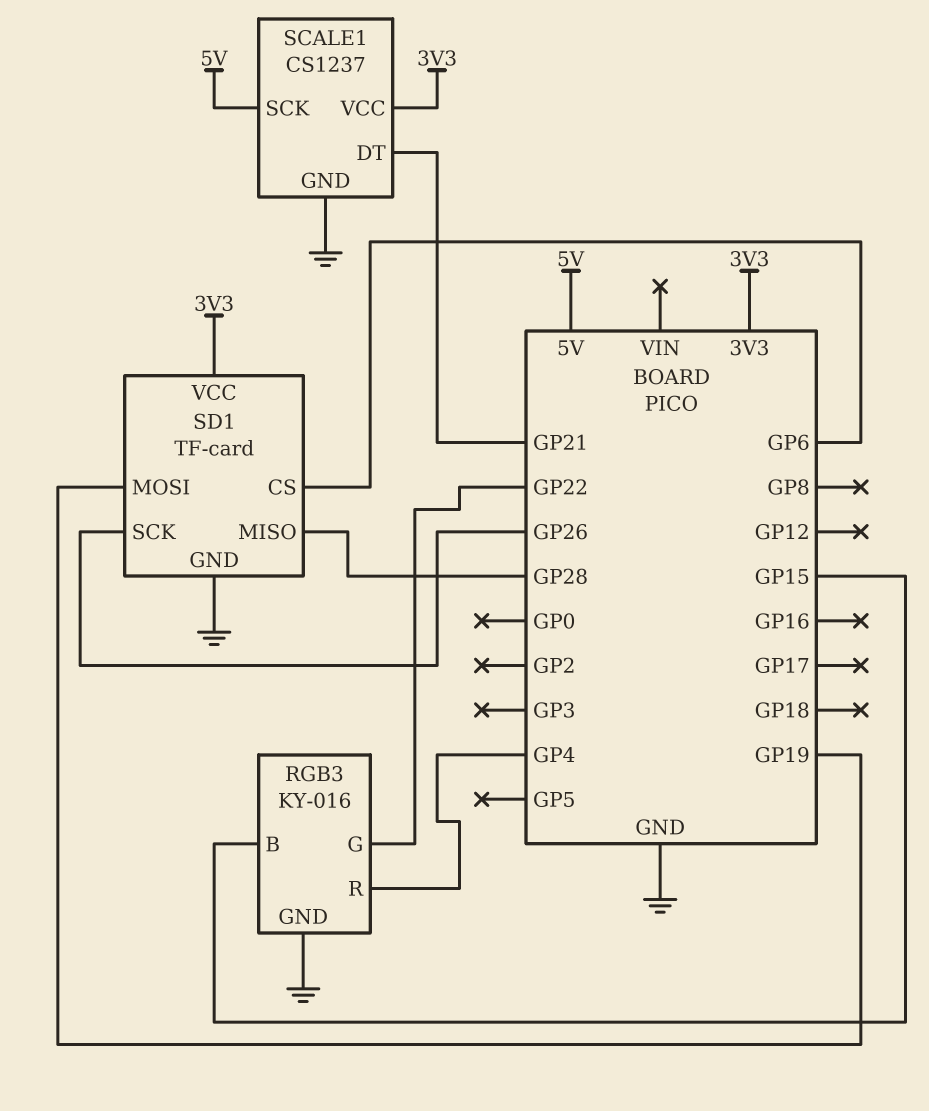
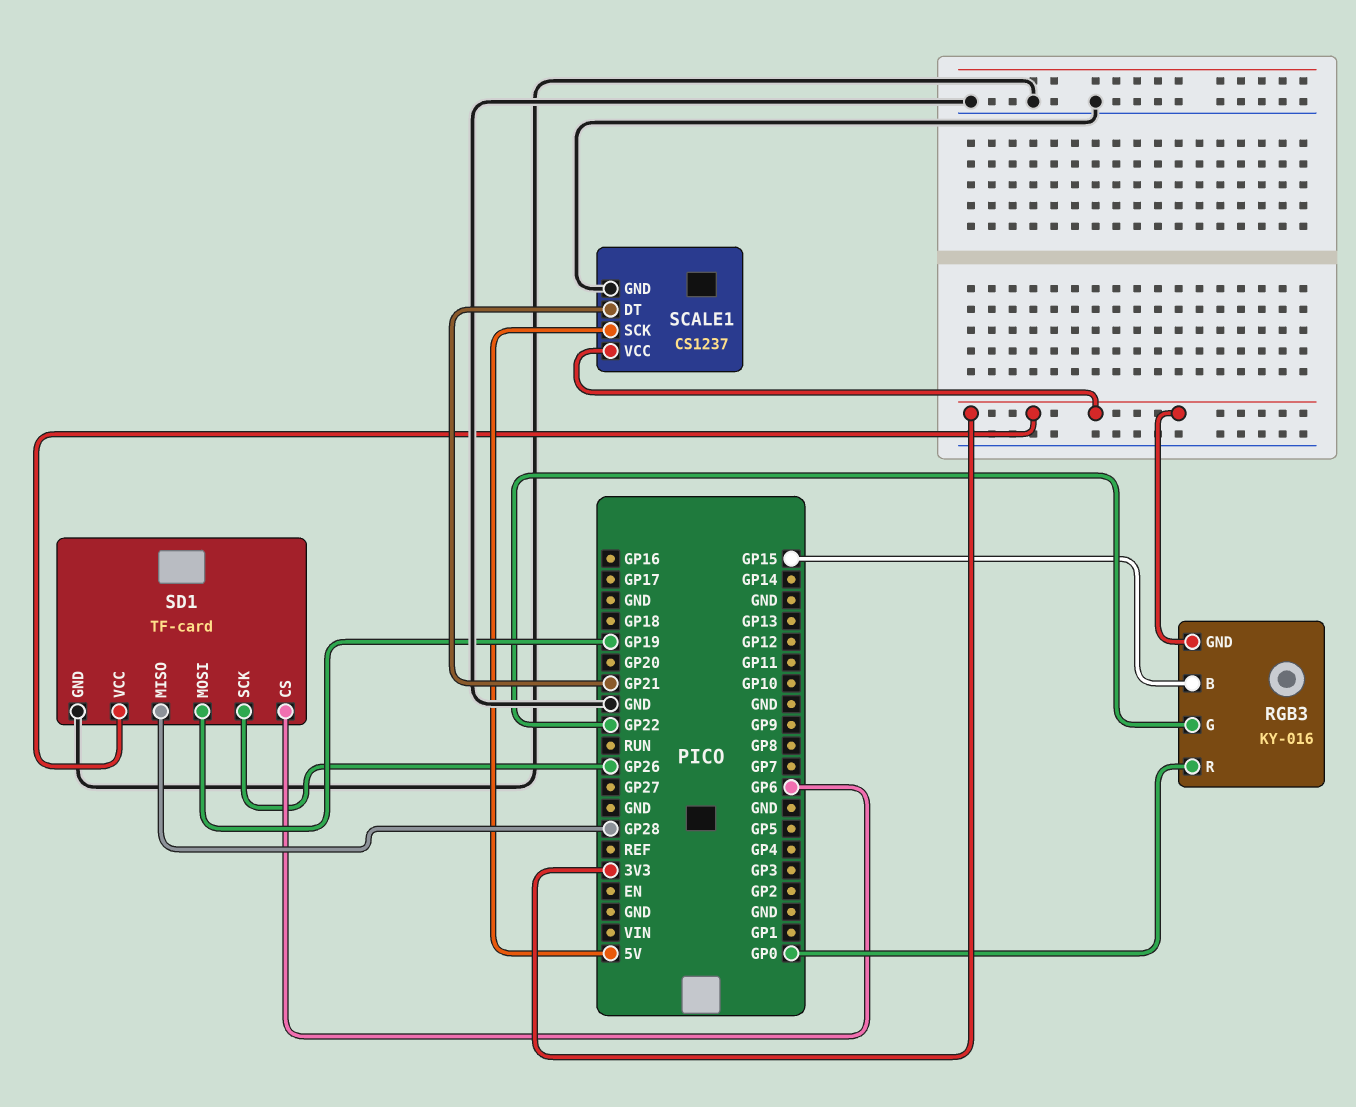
RGB3 pin GND: GND -> 3V3
RGB3 pin R: GP4 -> GP0

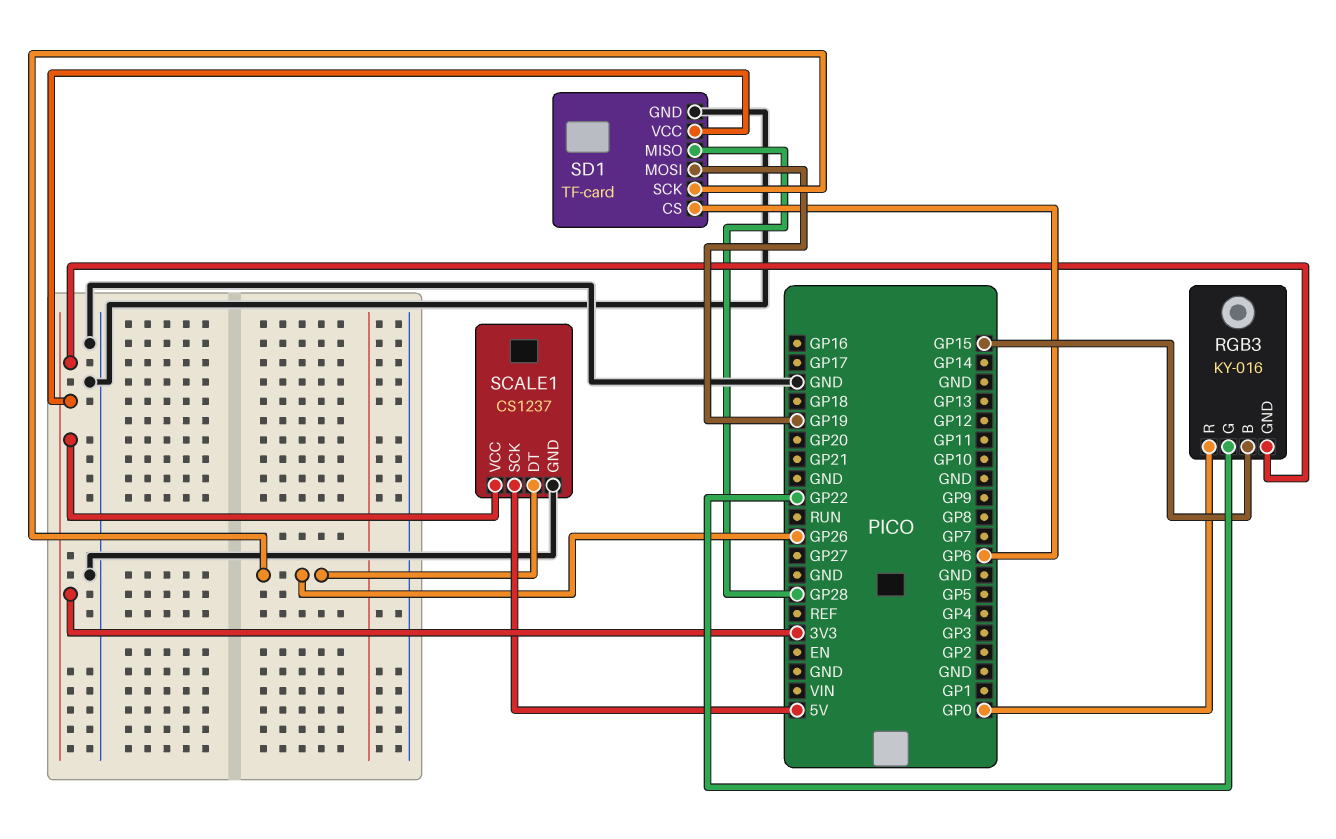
SCALE1 pin DT: GP21 -> GP26

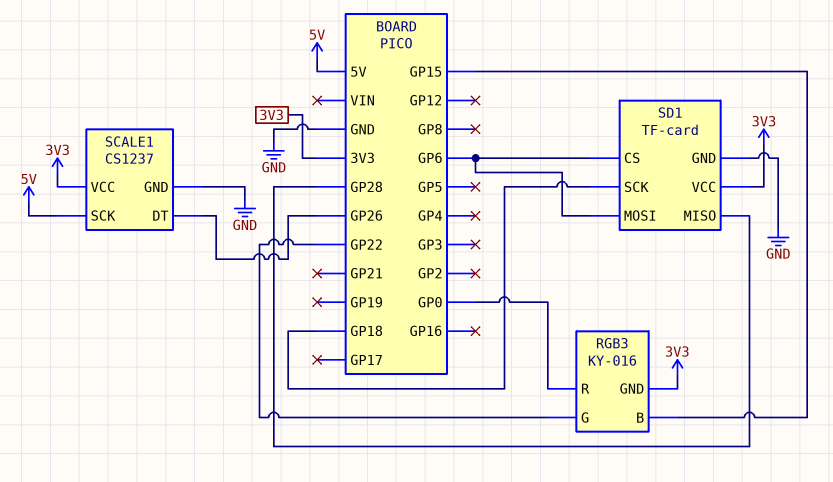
SD1 pin MOSI: GP19 -> GP6
SD1 pin SCK: GP26 -> GP18

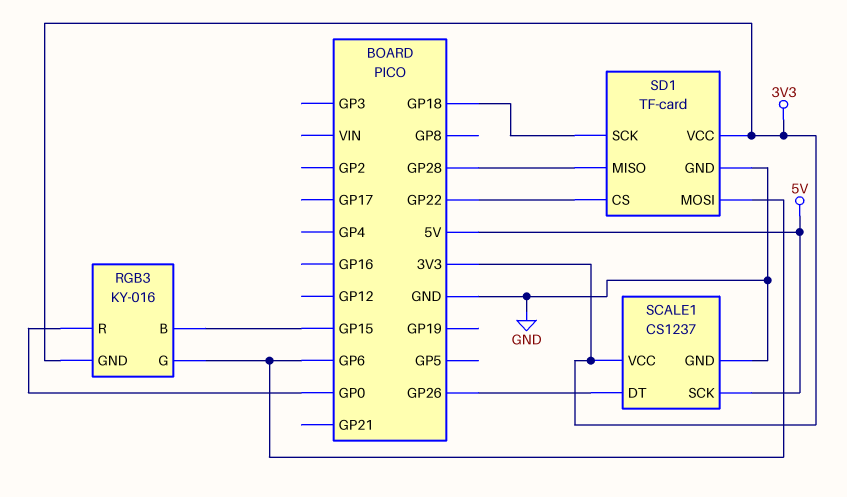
RGB3 pin G: GP22 -> GP6
SD1 pin CS: GP6 -> GP22

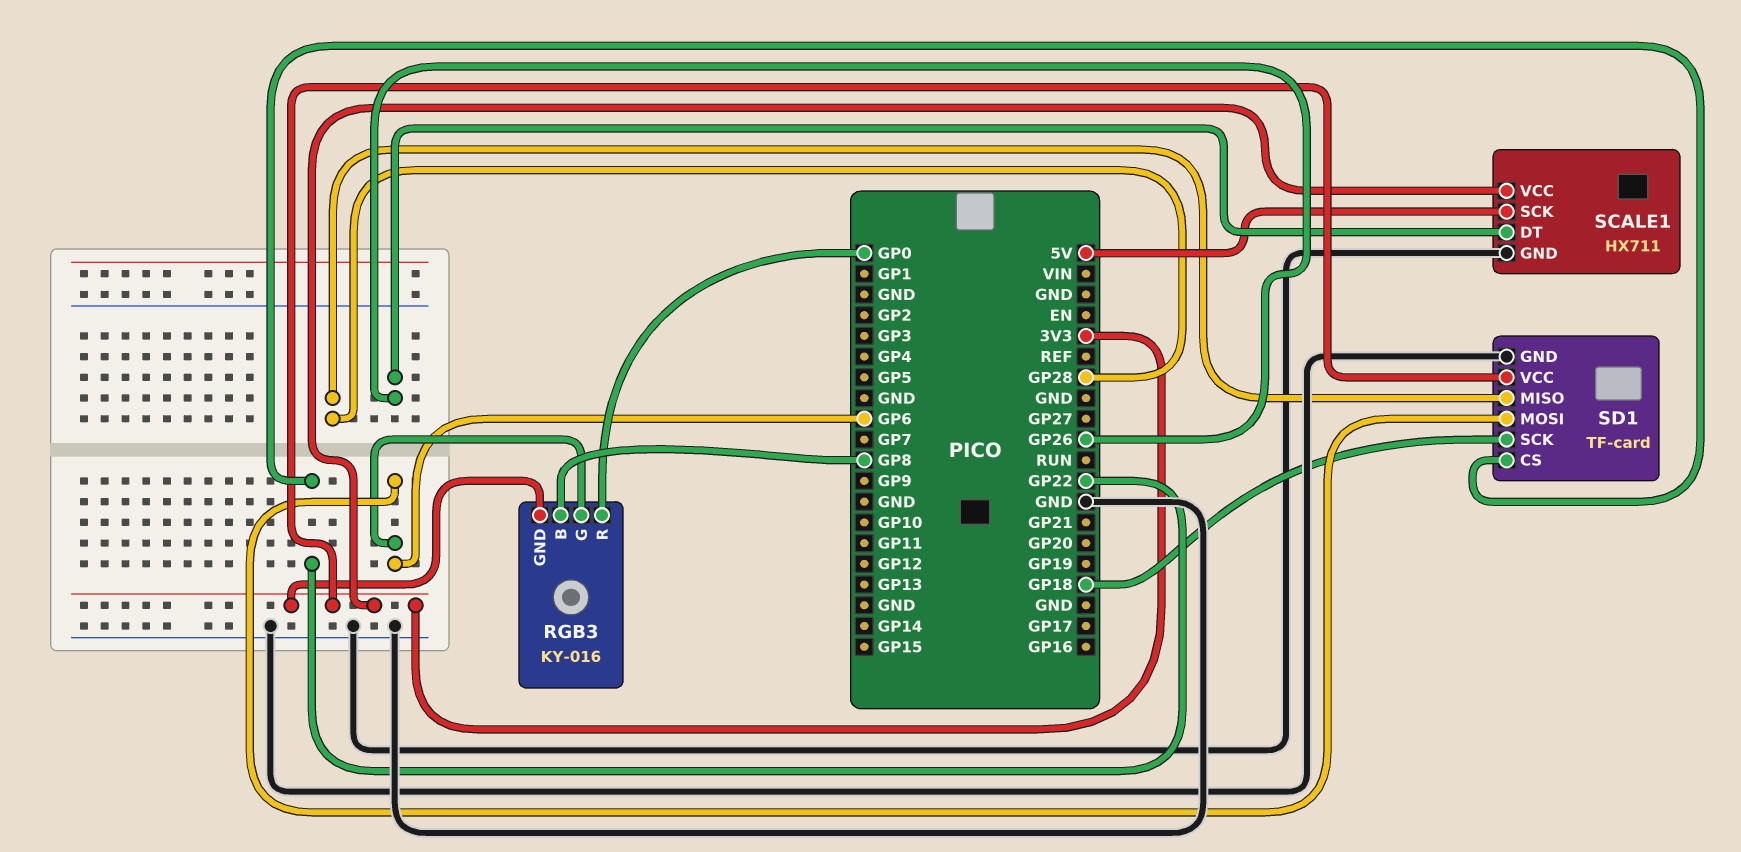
RGB3 pin B: GP15 -> GP8
SCALE1: CS1237 -> HX711

